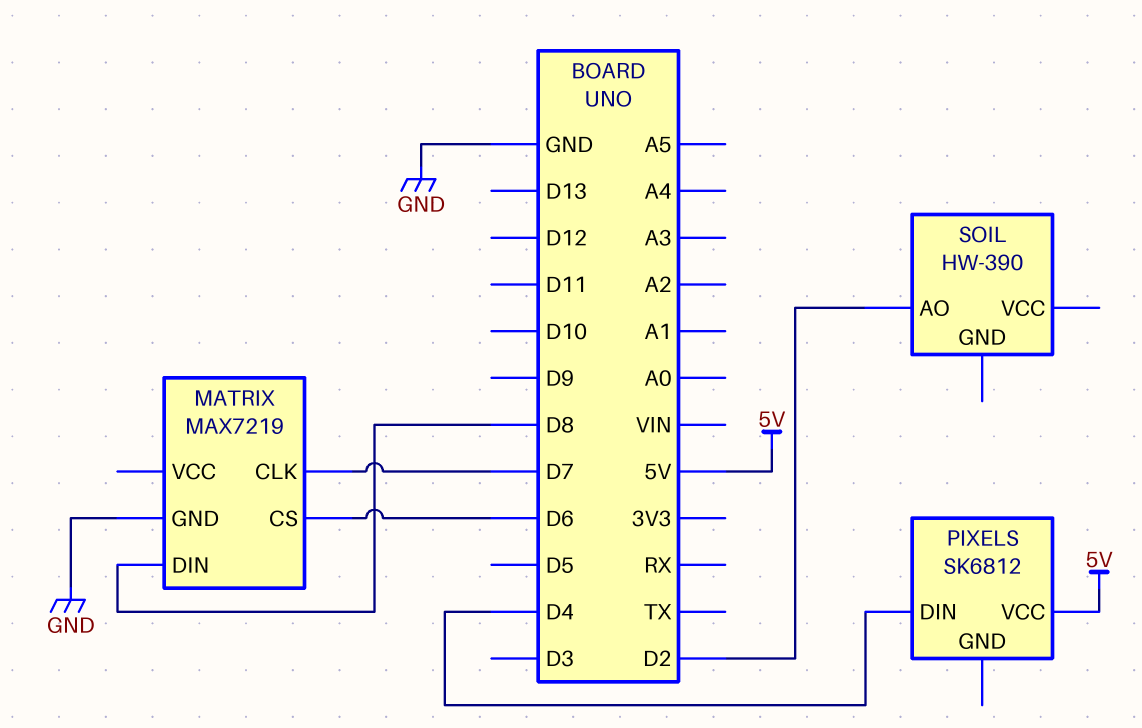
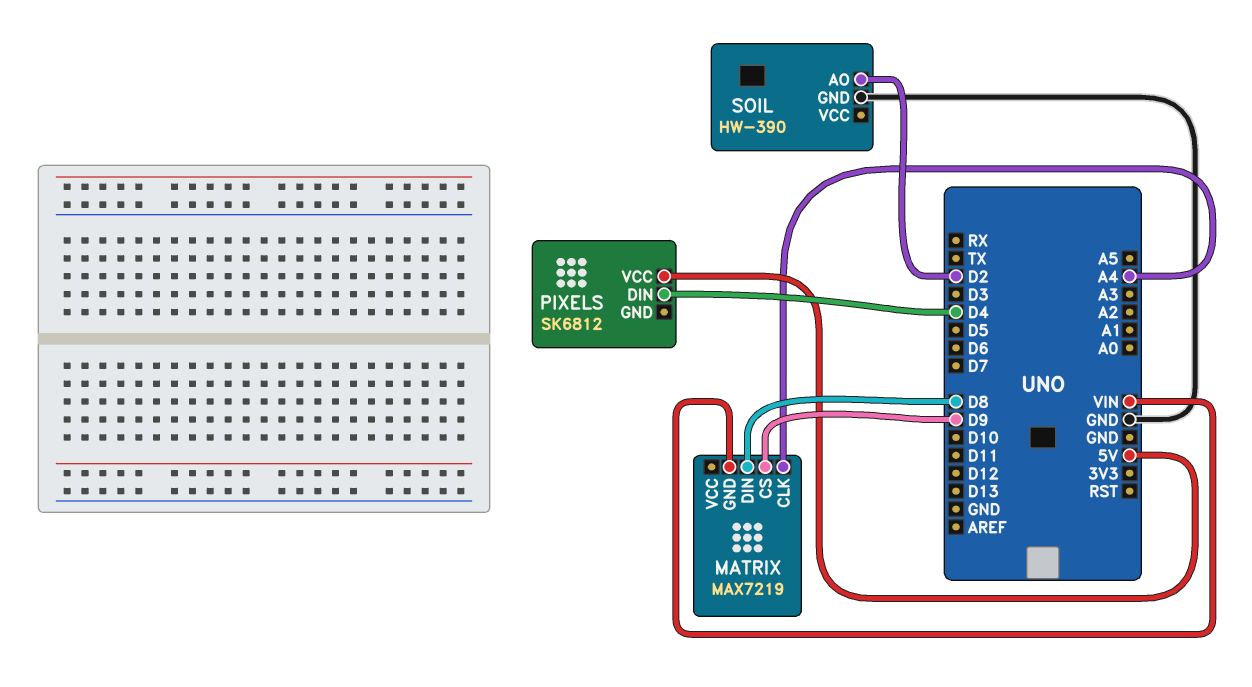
MATRIX pin CLK: D7 -> A4
MATRIX pin CS: D6 -> D9
MATRIX pin GND: GND -> VIN
SOIL pin GND: none -> GND

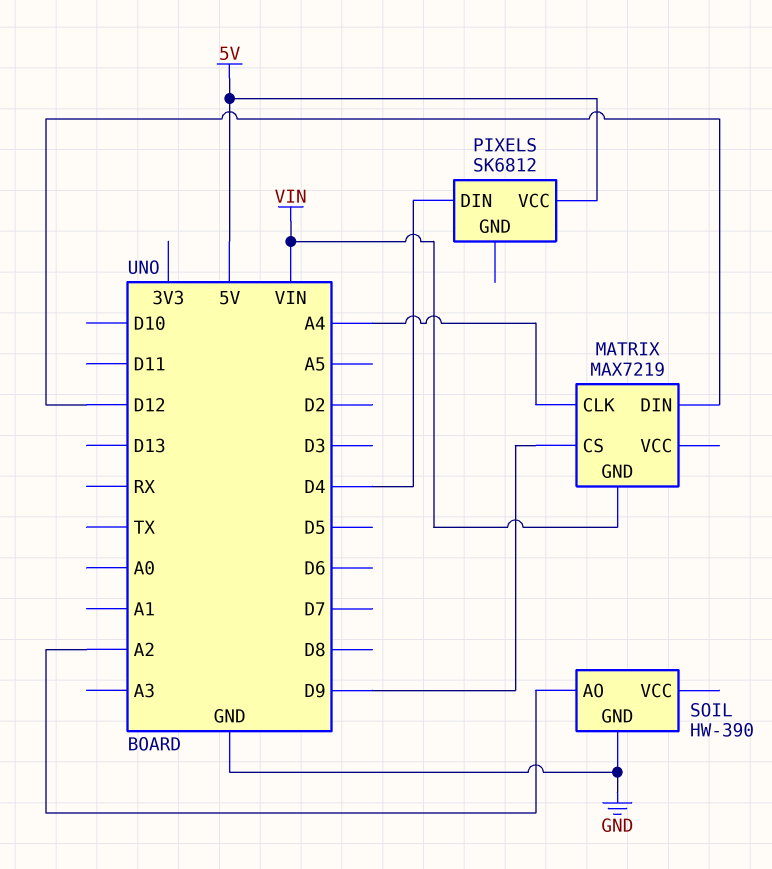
MATRIX pin DIN: D8 -> D12
SOIL pin AO: D2 -> A2

